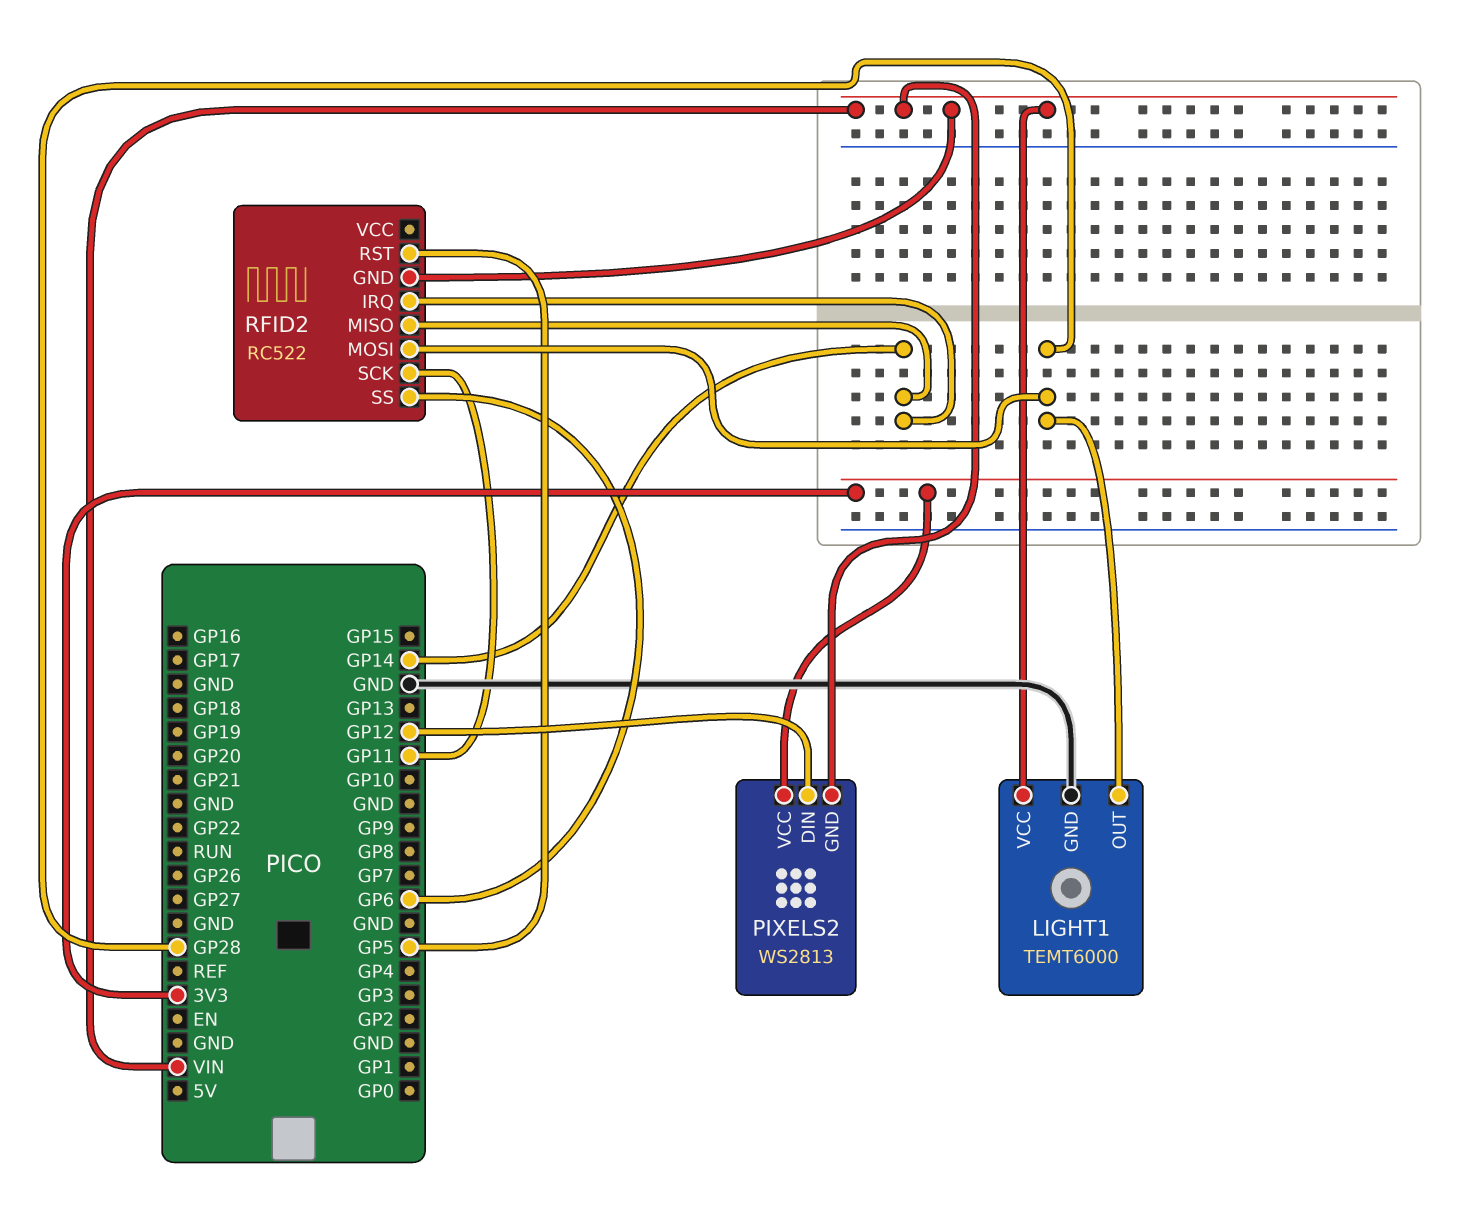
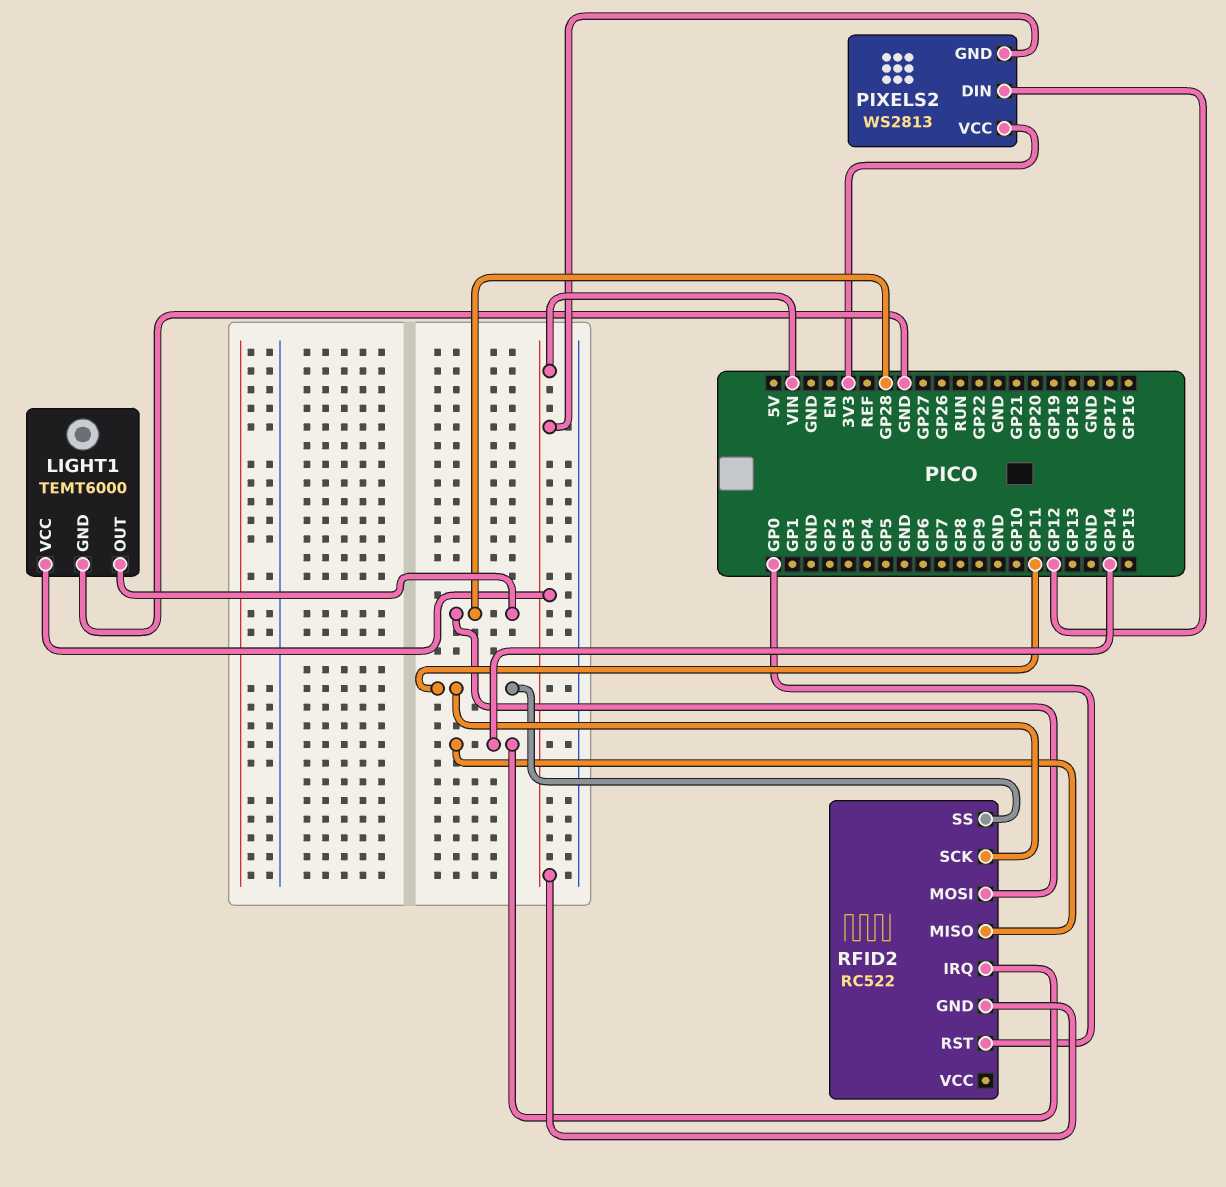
RFID2 pin RST: GP5 -> GP0
RFID2 pin SS: GP6 -> GP11

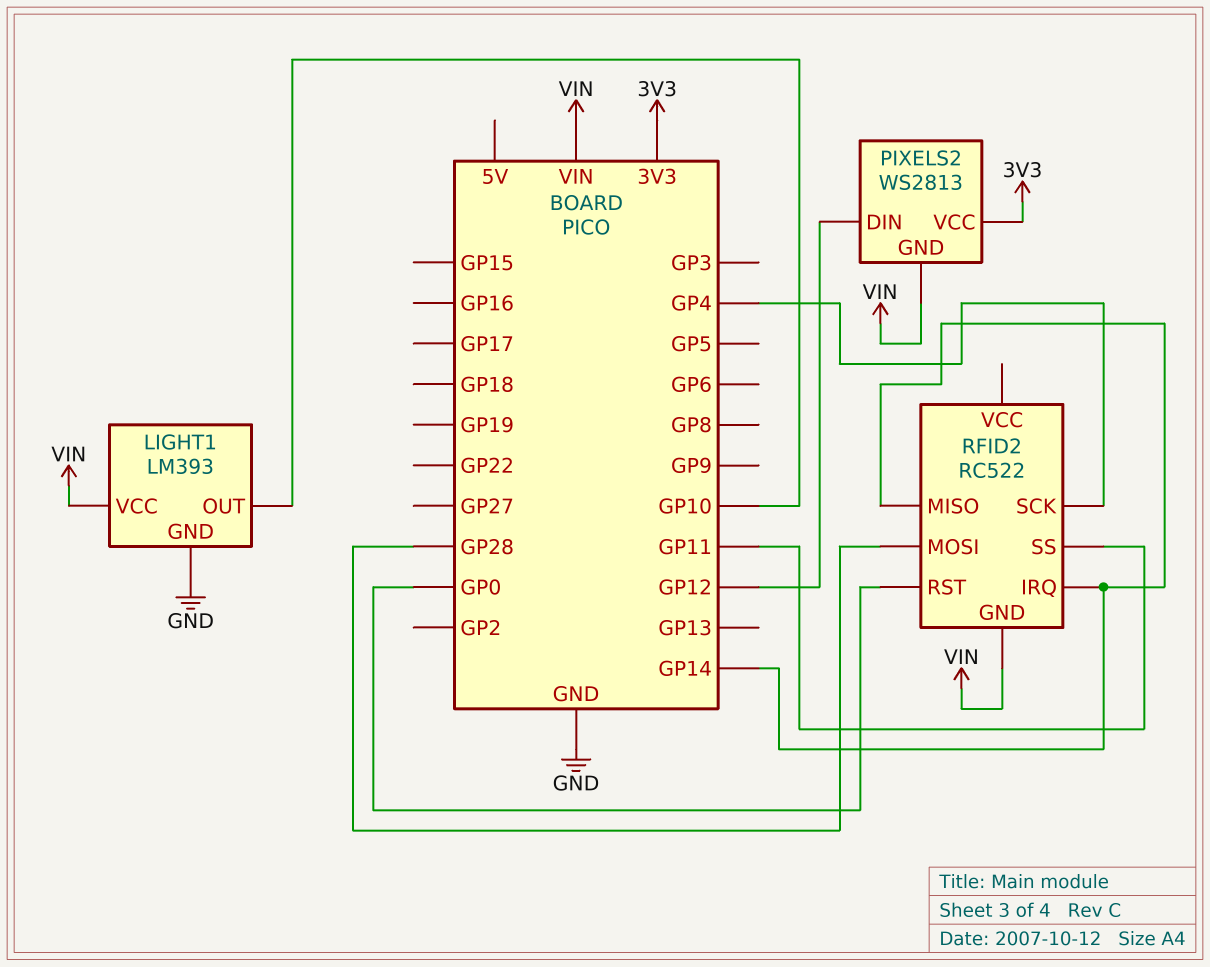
LIGHT1: TEMT6000 -> LM393
LIGHT1 pin OUT: GP28 -> GP10
RFID2 pin SCK: GP11 -> GP4

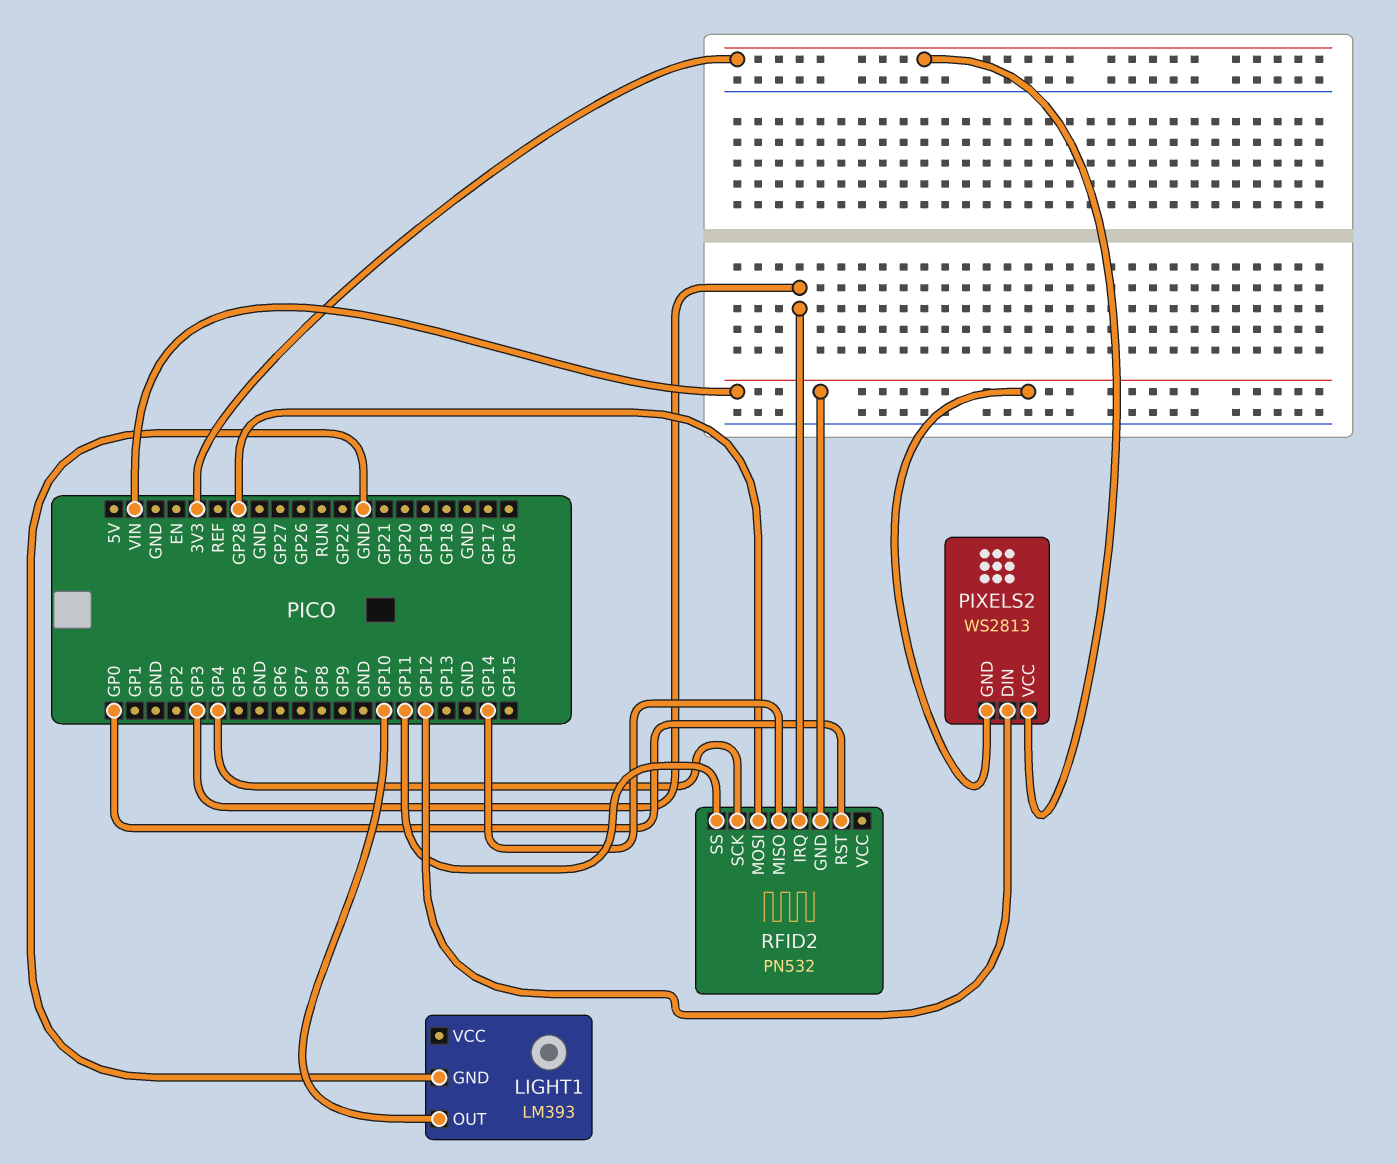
LIGHT1 pin VCC: VIN -> none
RFID2: RC522 -> PN532
RFID2 pin IRQ: GP14 -> GP3

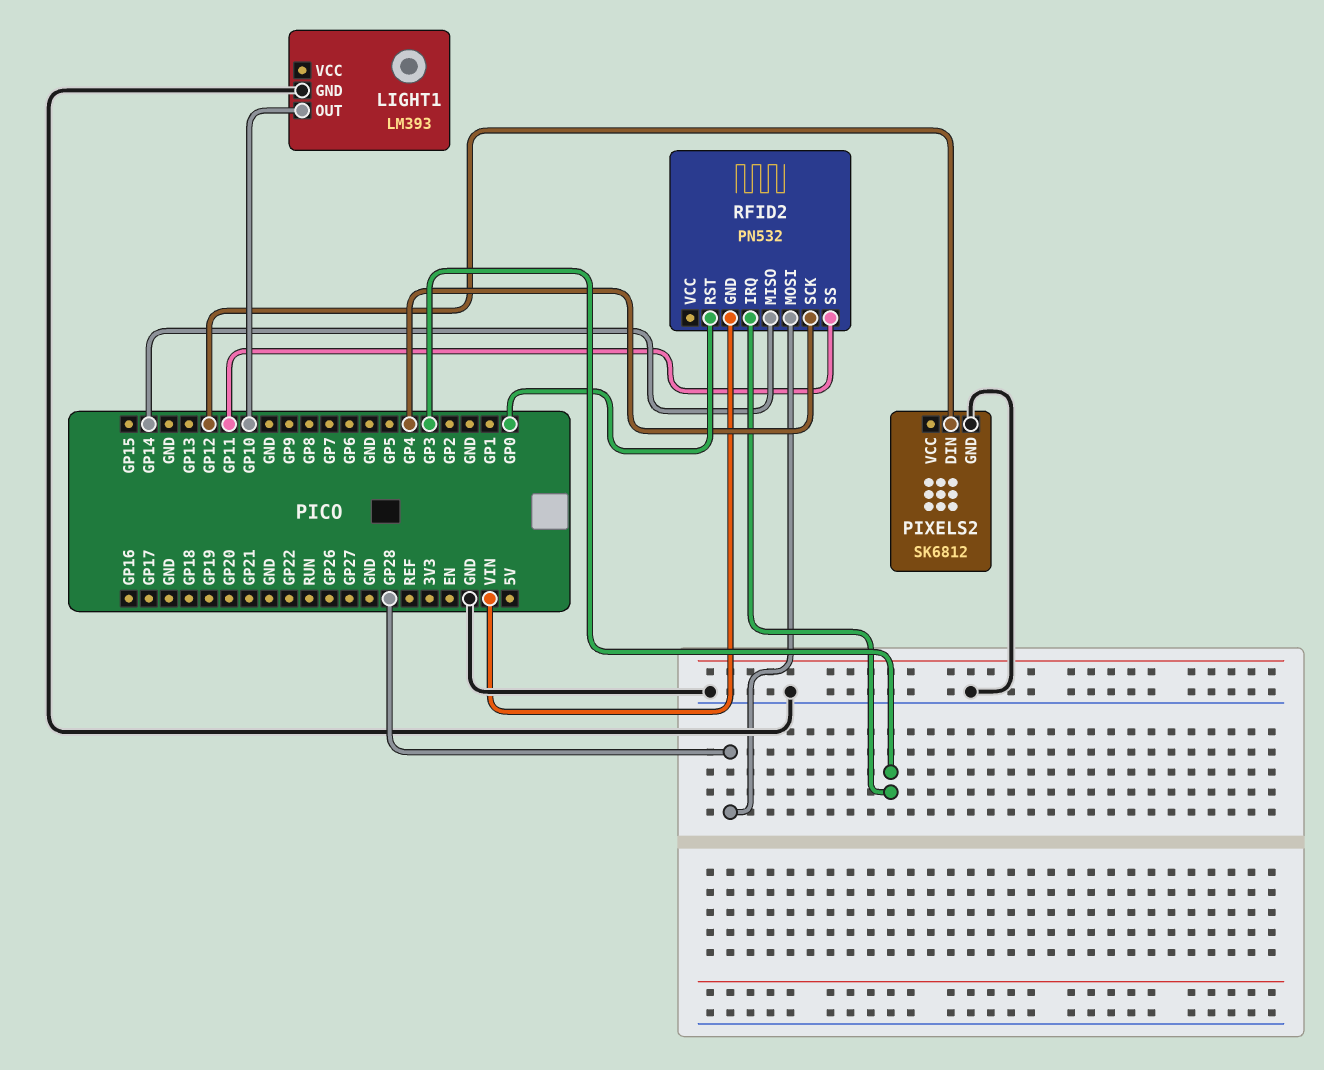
PIXELS2: WS2813 -> SK6812
PIXELS2 pin GND: VIN -> GND
PIXELS2 pin VCC: 3V3 -> none

